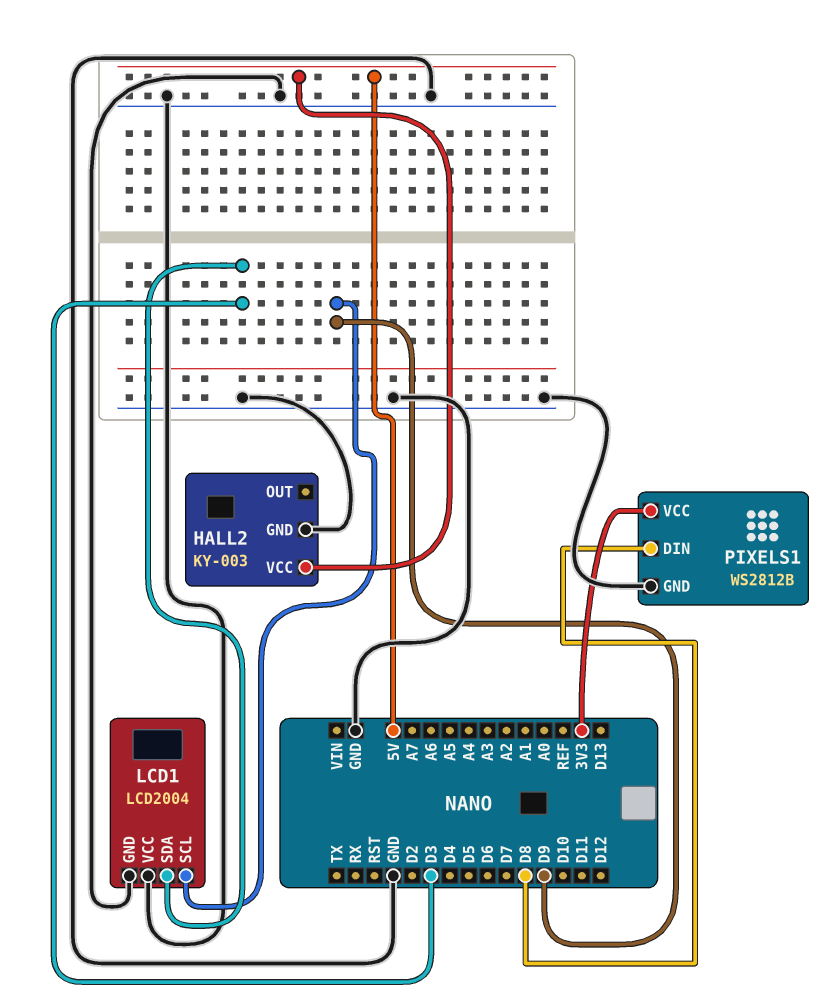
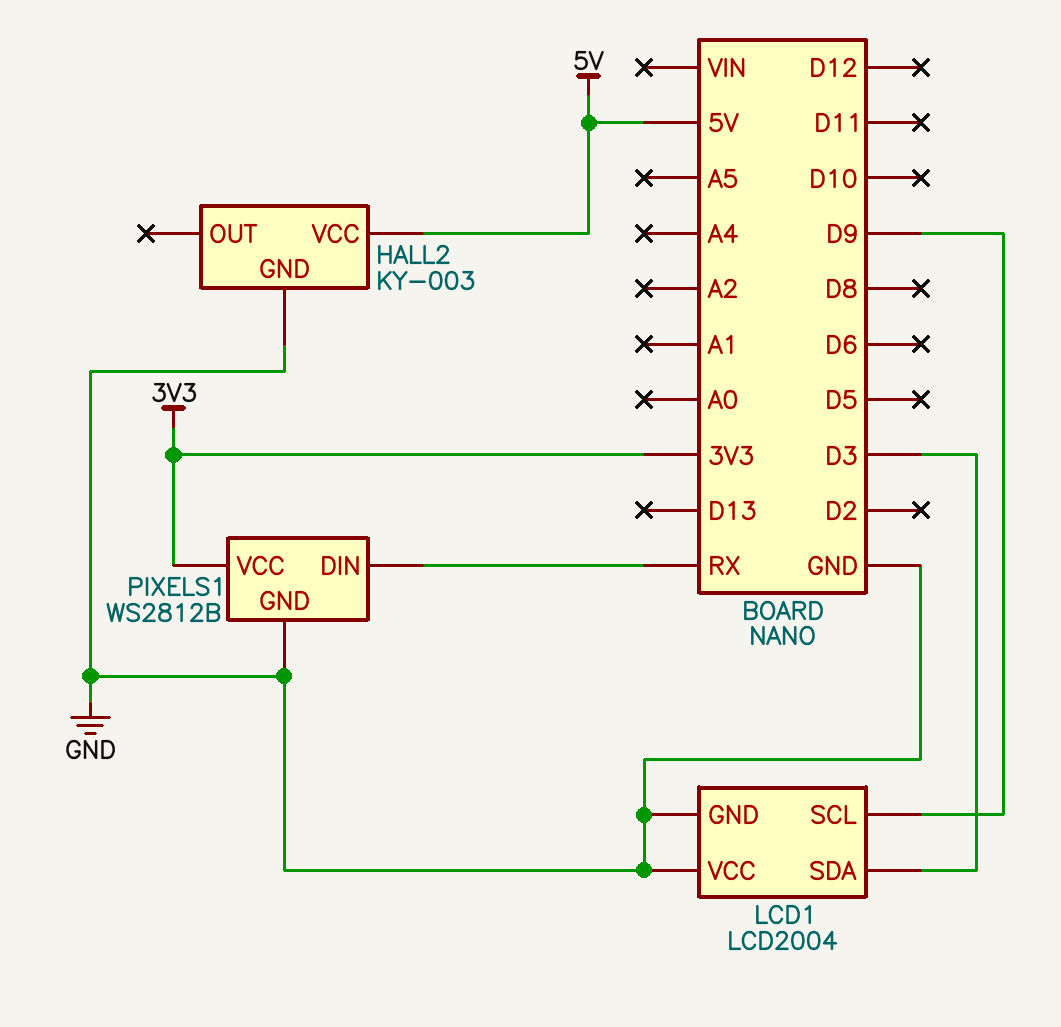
PIXELS1 pin DIN: D8 -> RX

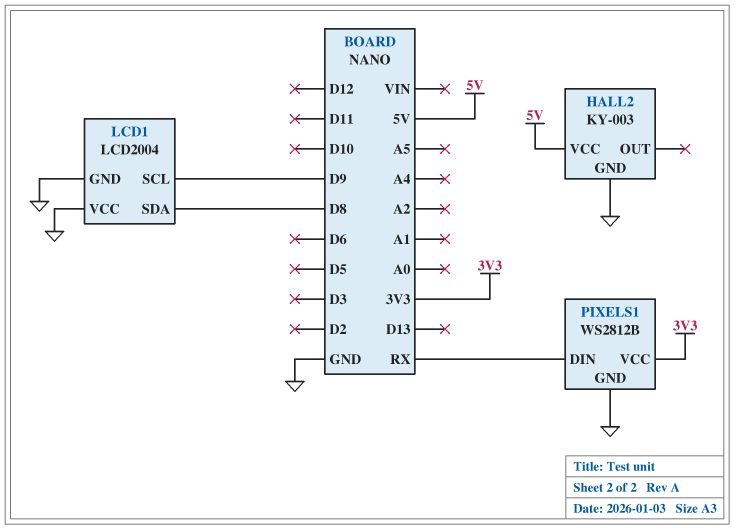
LCD1 pin SDA: D3 -> D8

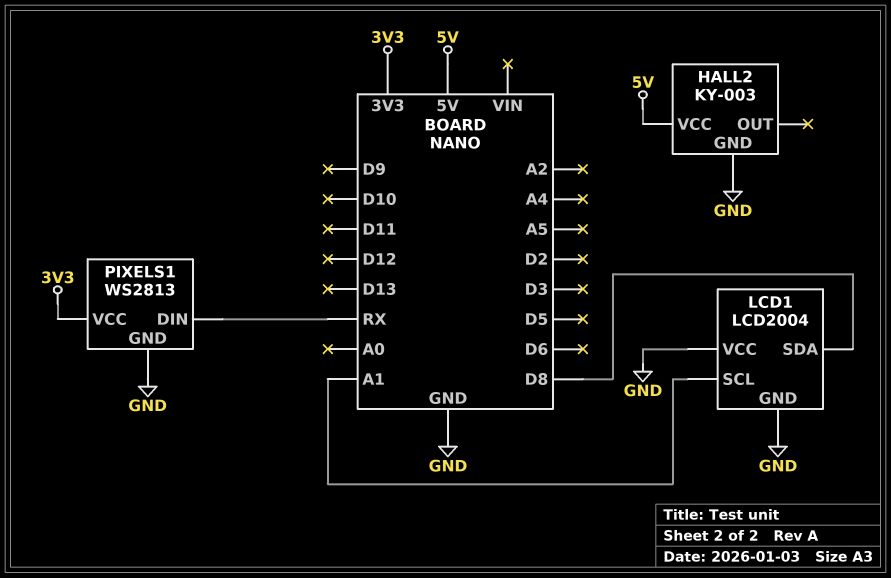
LCD1 pin SCL: D9 -> A1
PIXELS1: WS2812B -> WS2813

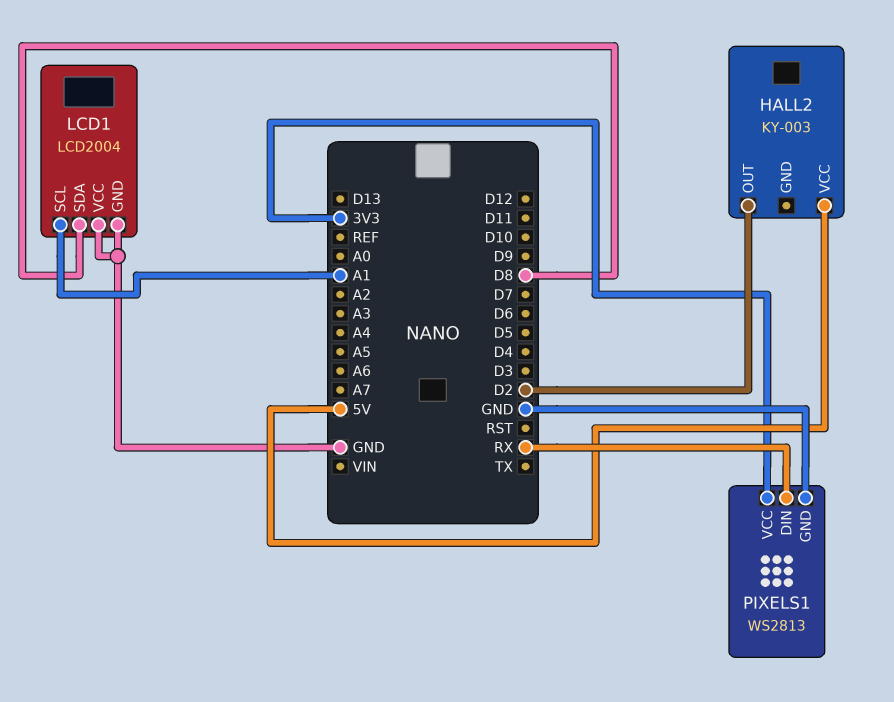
HALL2 pin GND: GND -> none
HALL2 pin OUT: none -> D2

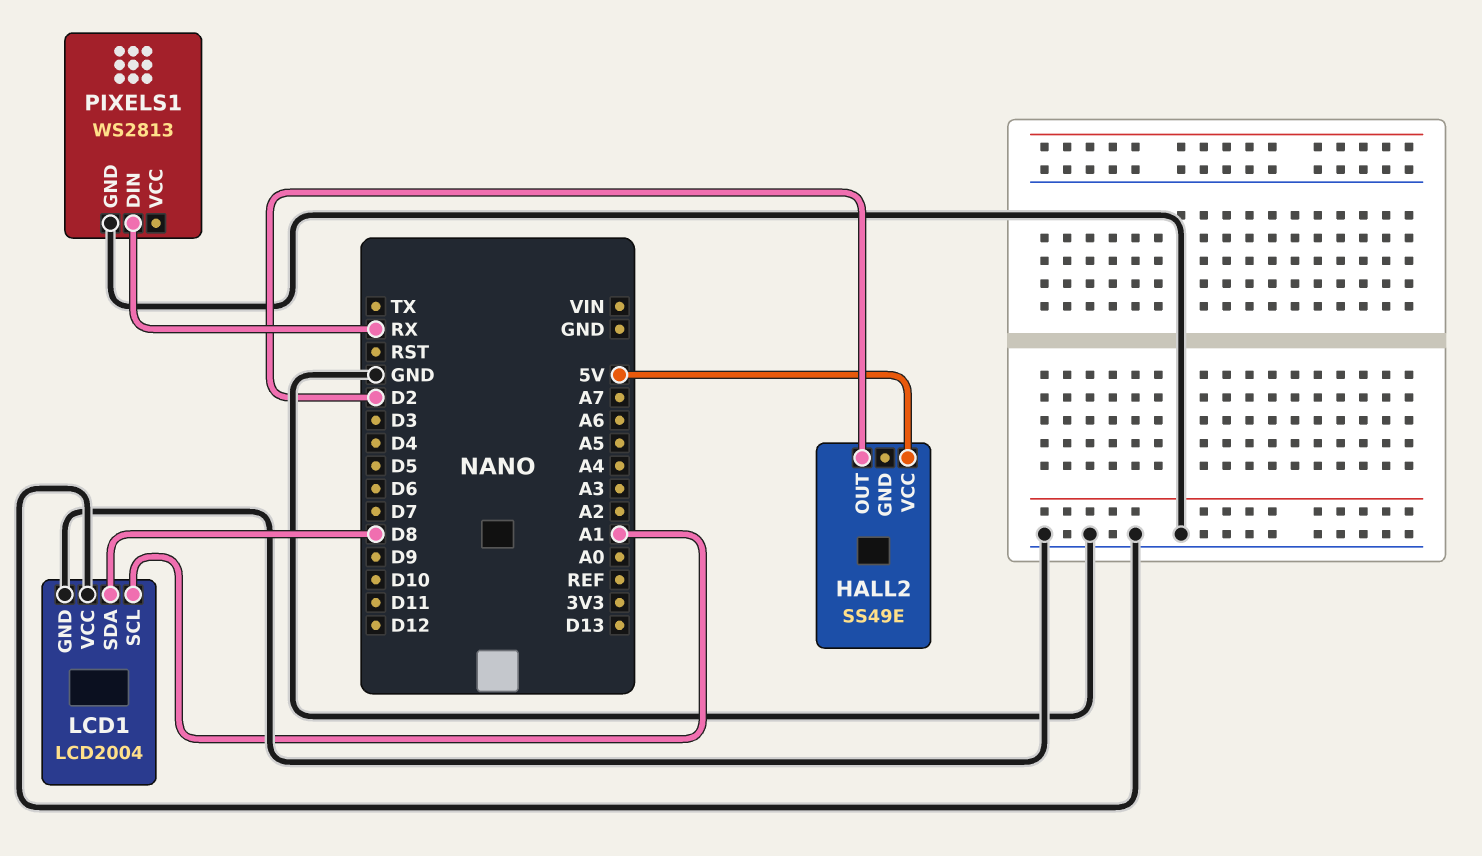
HALL2: KY-003 -> SS49E
PIXELS1 pin VCC: 3V3 -> none

